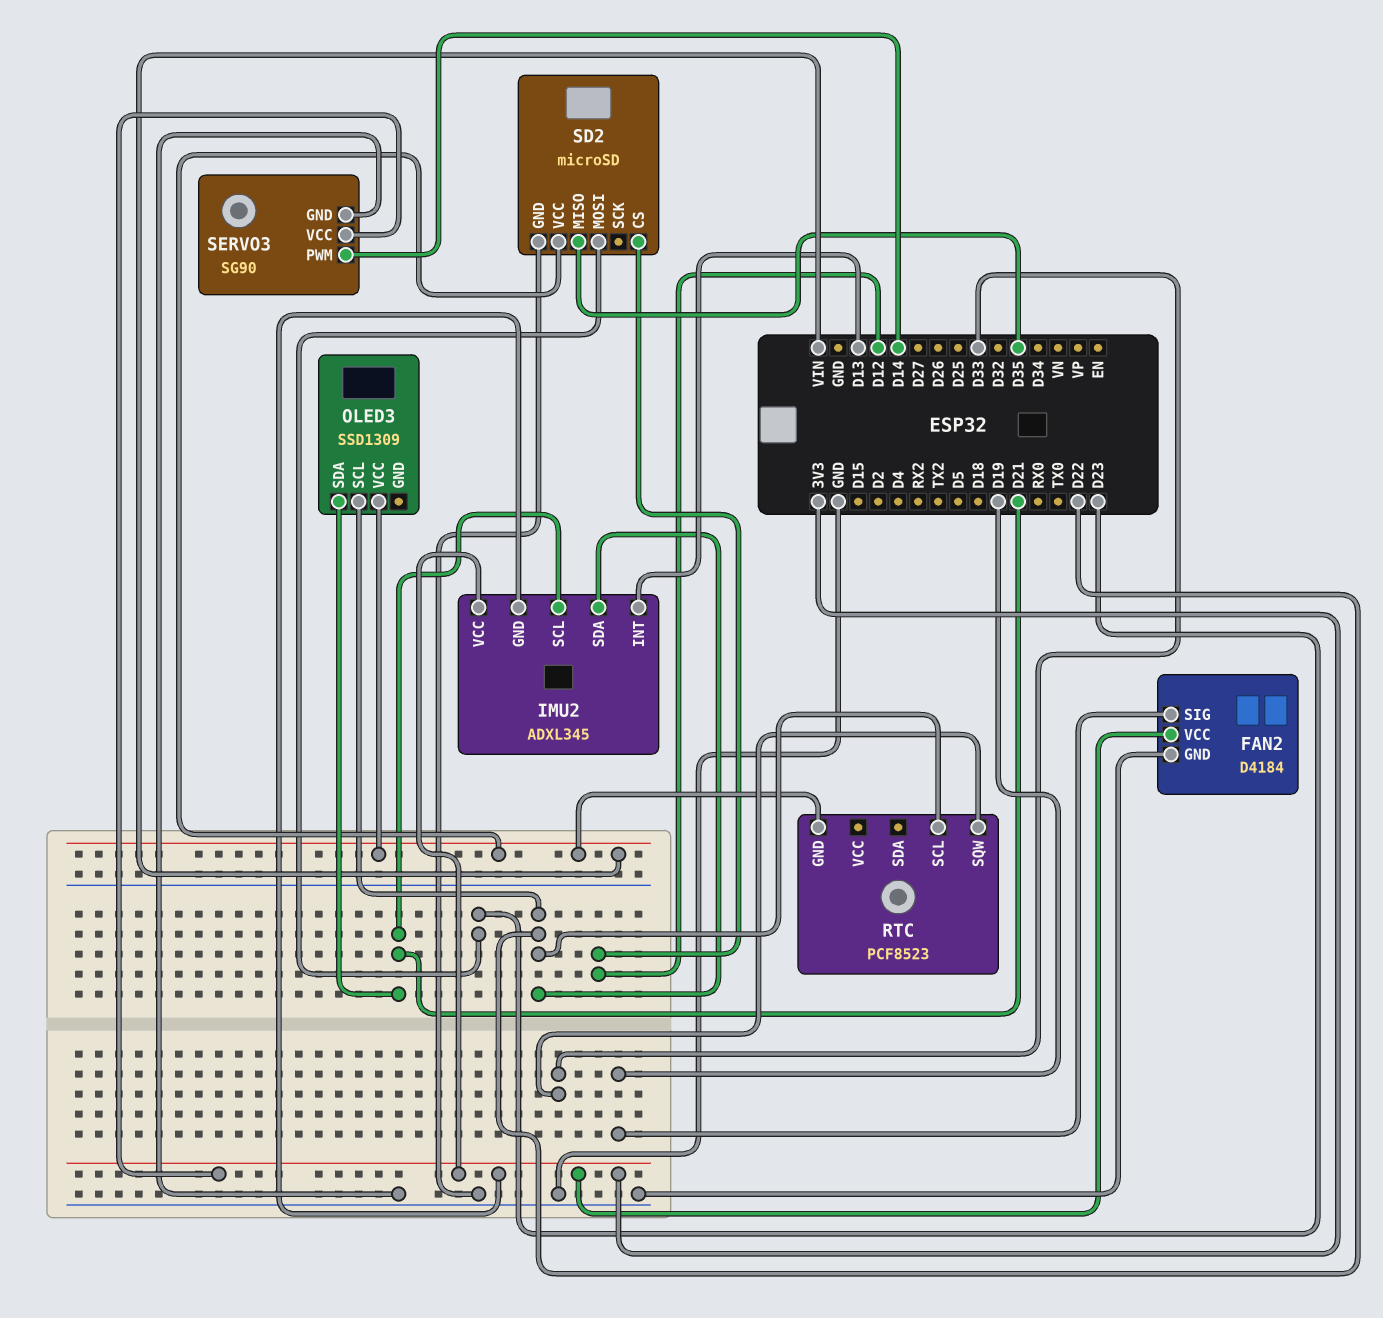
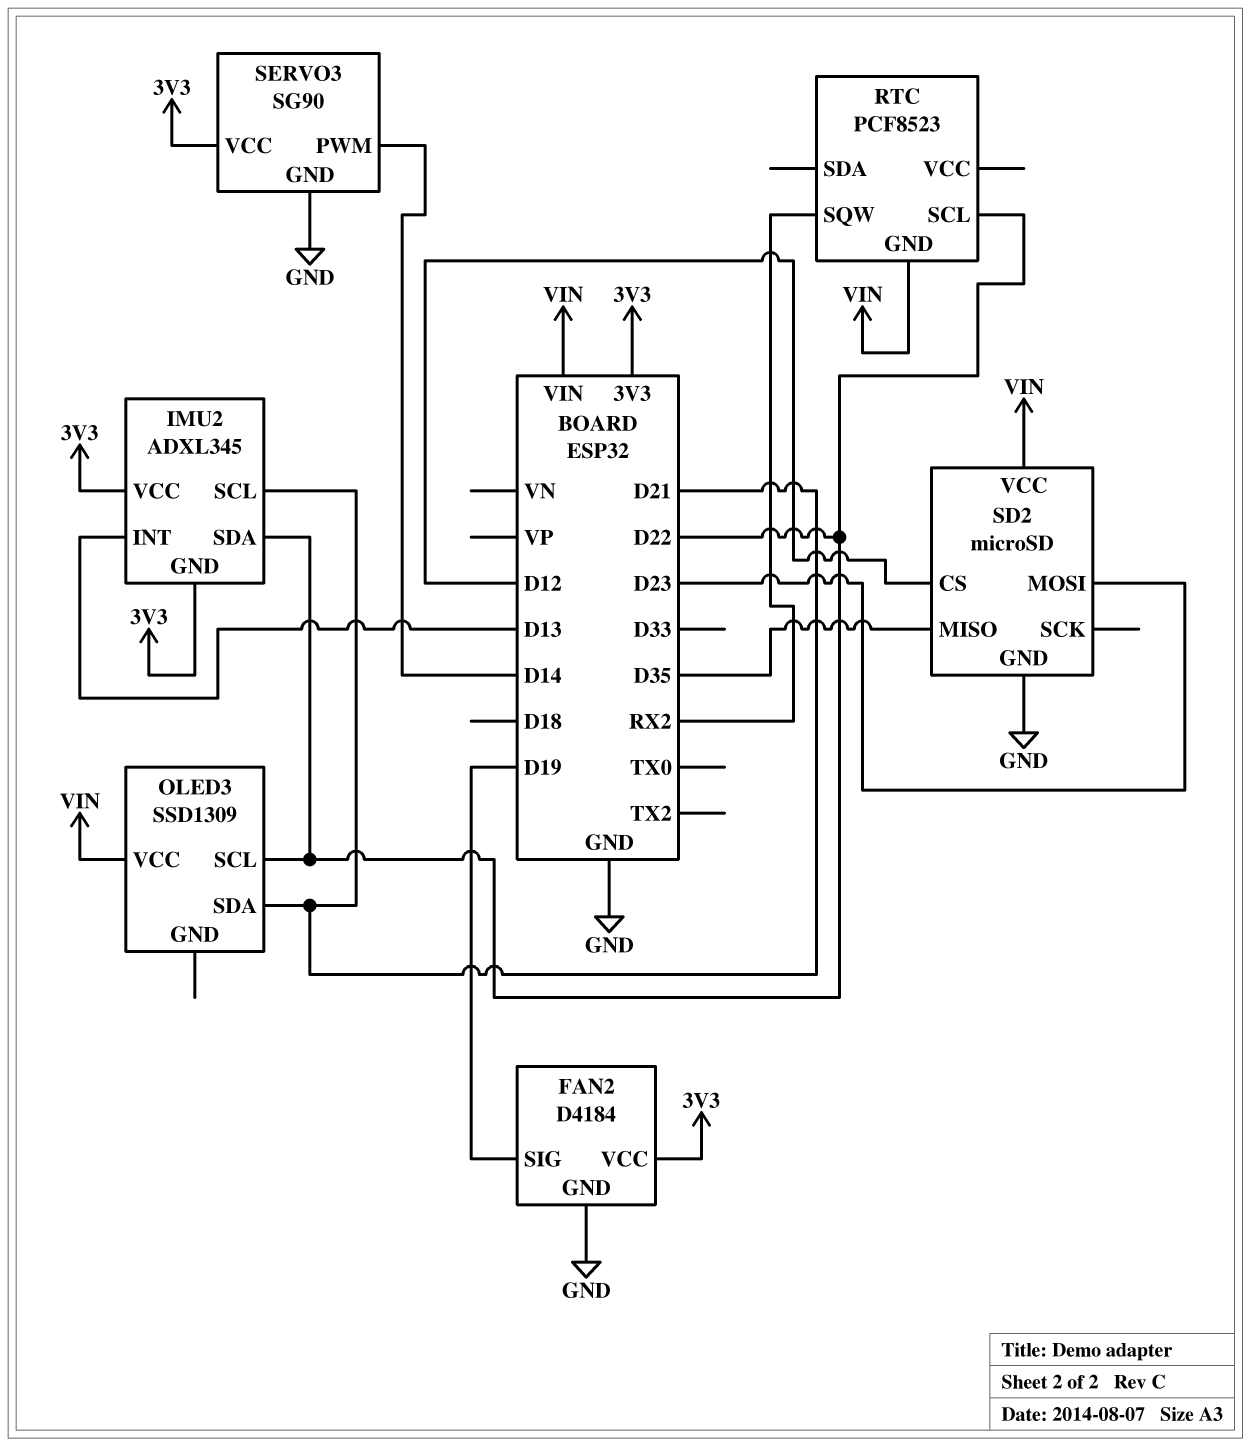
RTC pin SQW: D33 -> RX2

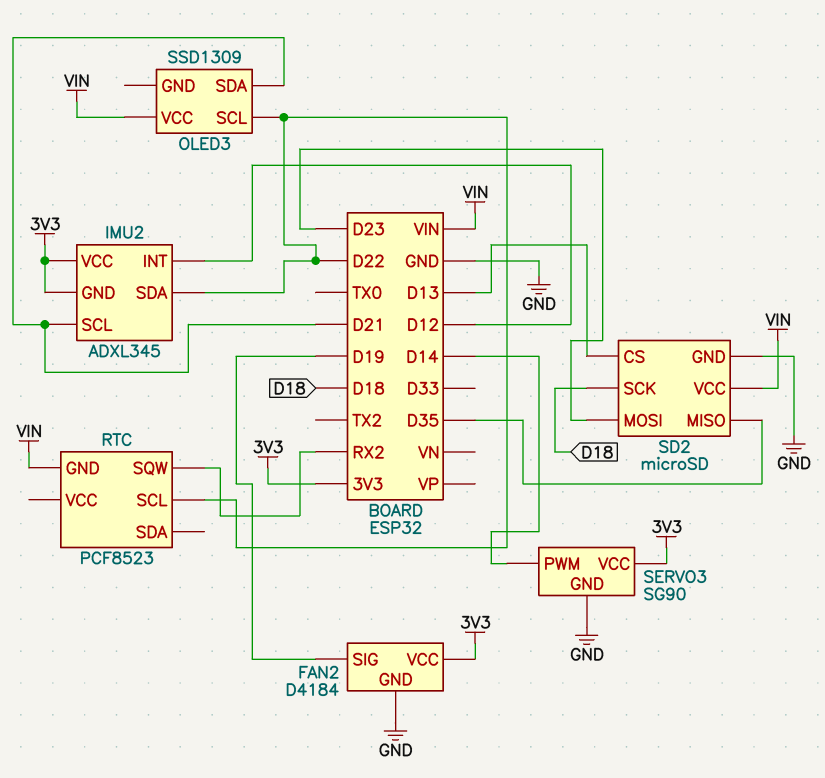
IMU2 pin INT: D13 -> D12
SD2 pin CS: D12 -> D13
SD2 pin SCK: none -> D18

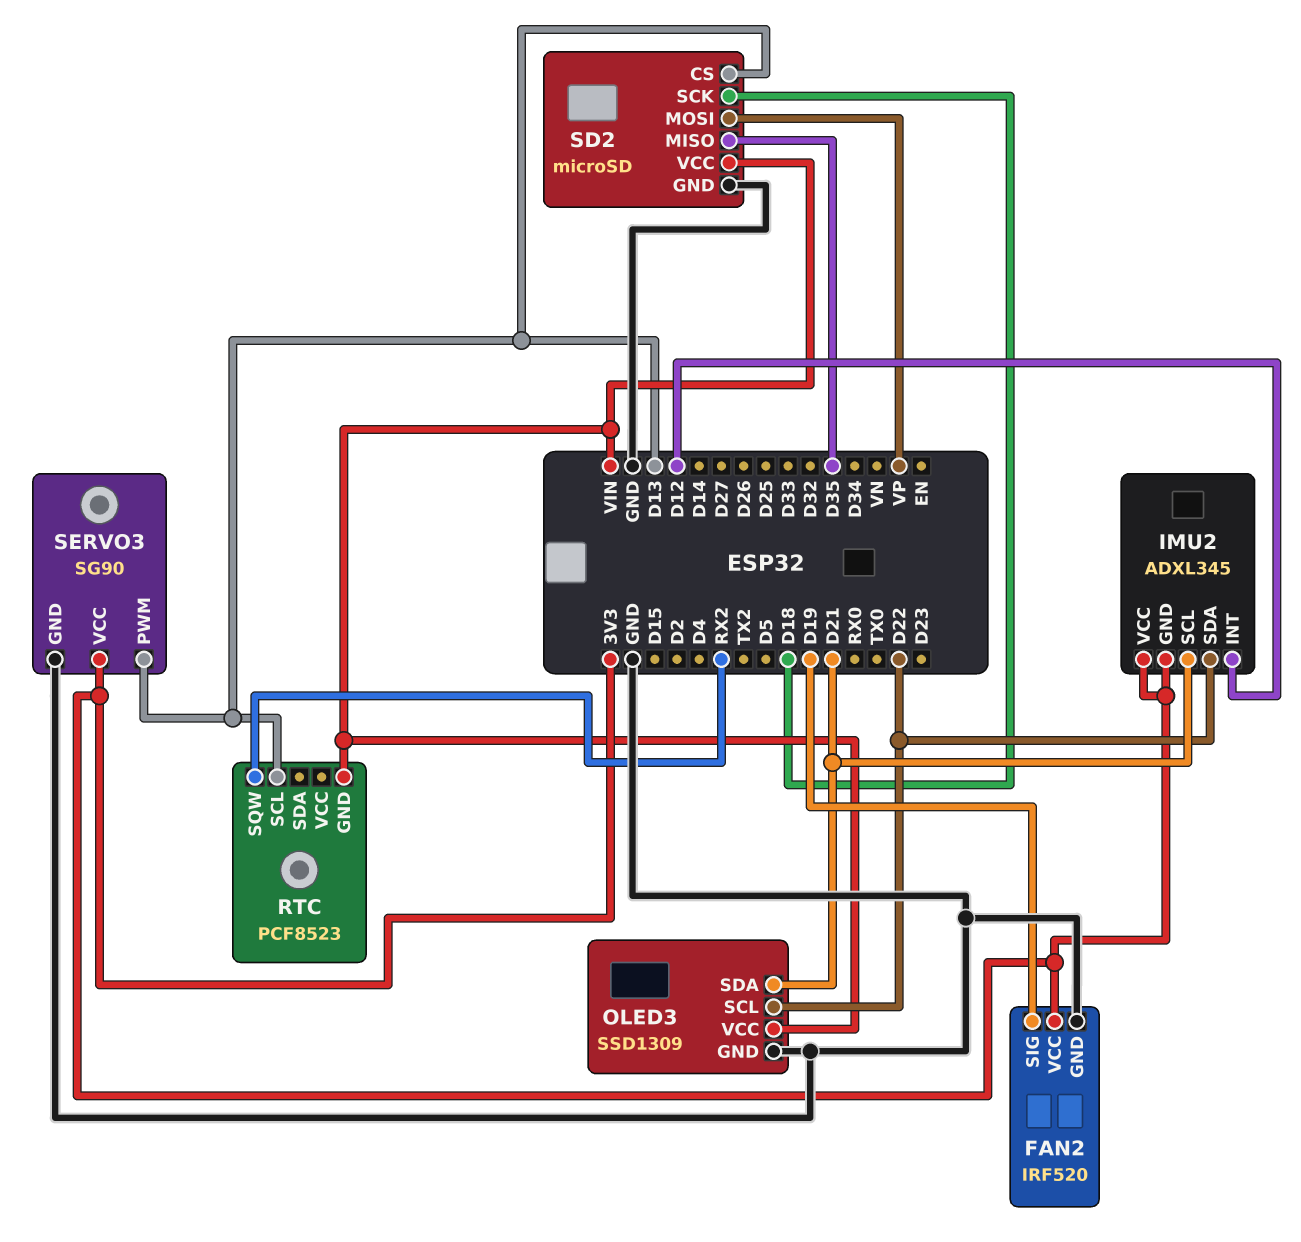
FAN2: D4184 -> IRF520
OLED3 pin GND: none -> GND
RTC pin SCL: D22 -> D13
SD2 pin MOSI: D23 -> VP
SERVO3 pin PWM: D14 -> D13

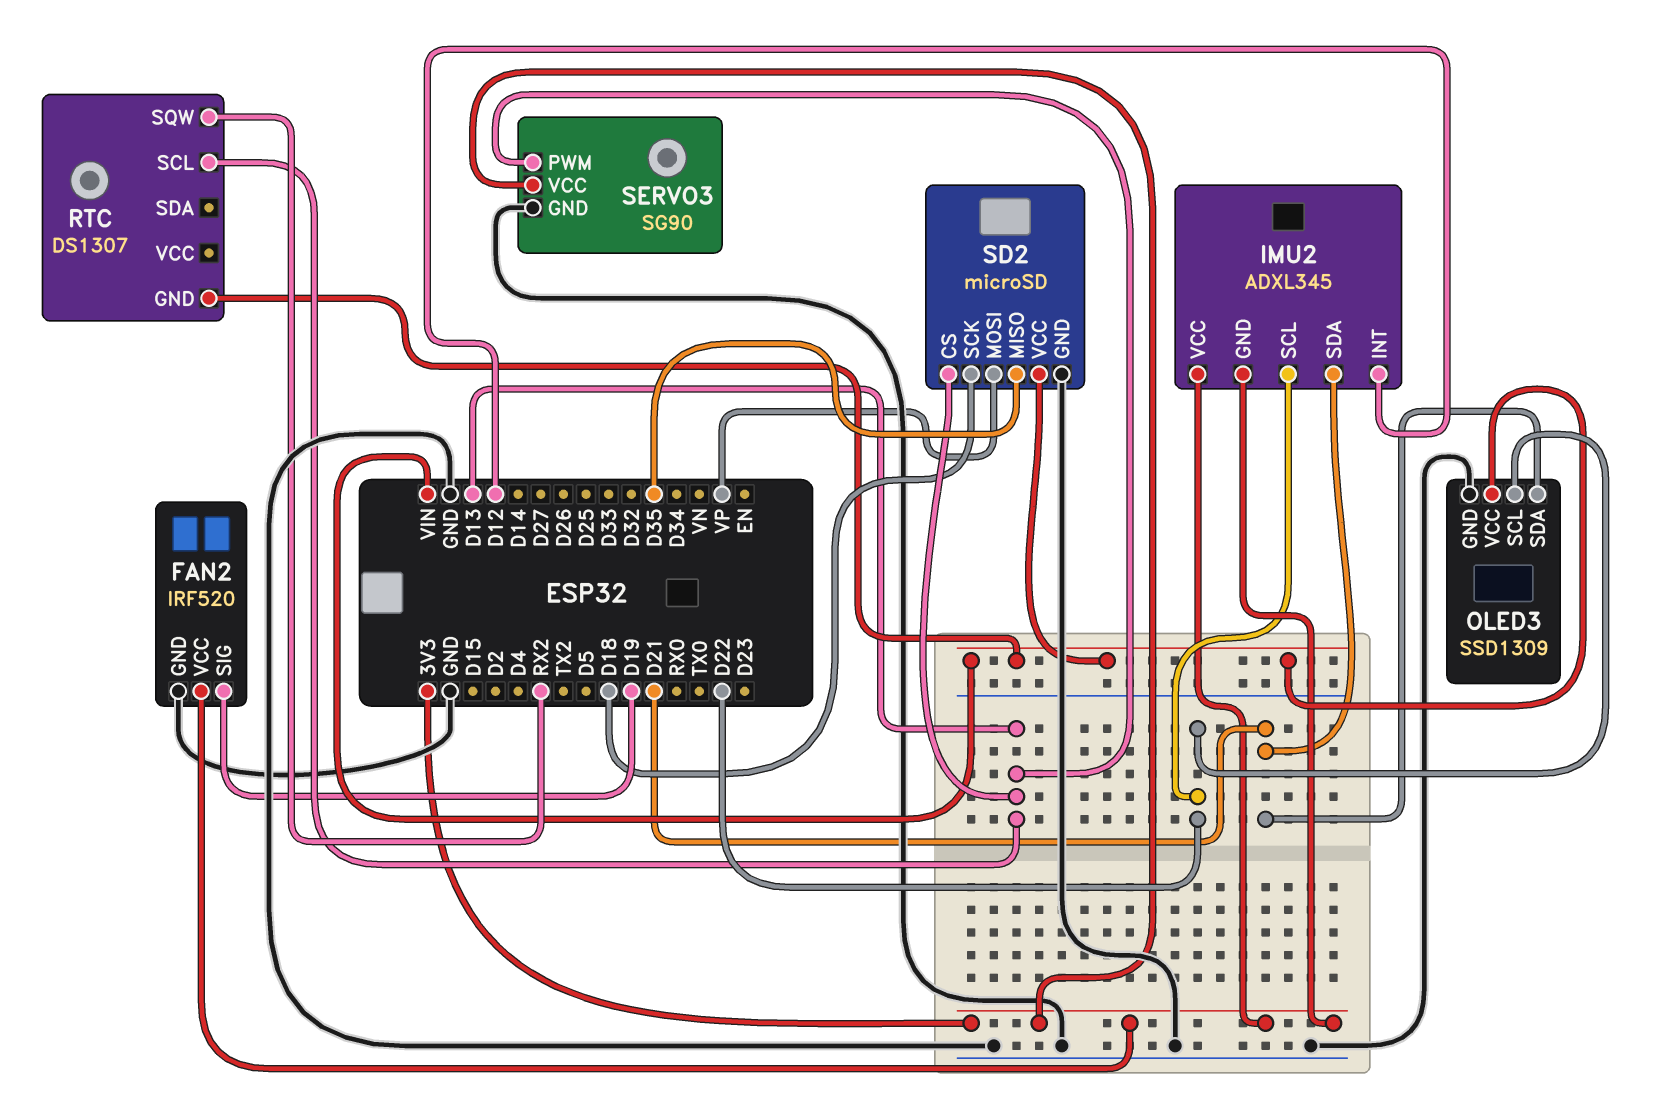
IMU2 pin SCL: D21 -> D22
IMU2 pin SDA: D22 -> D21
RTC: PCF8523 -> DS1307

